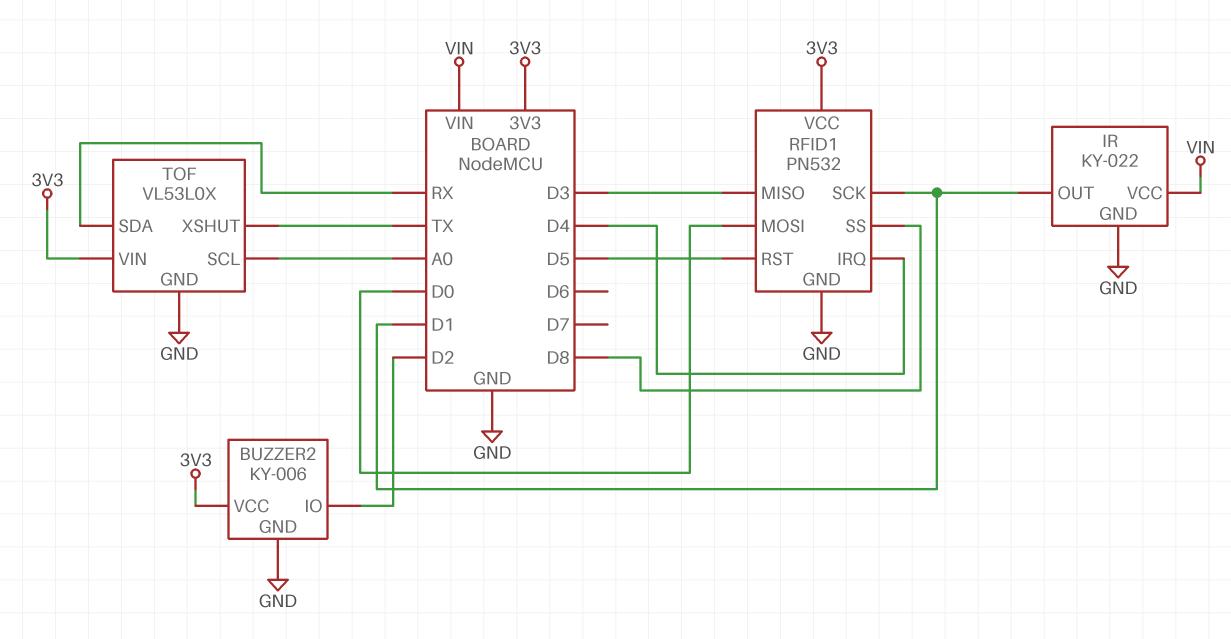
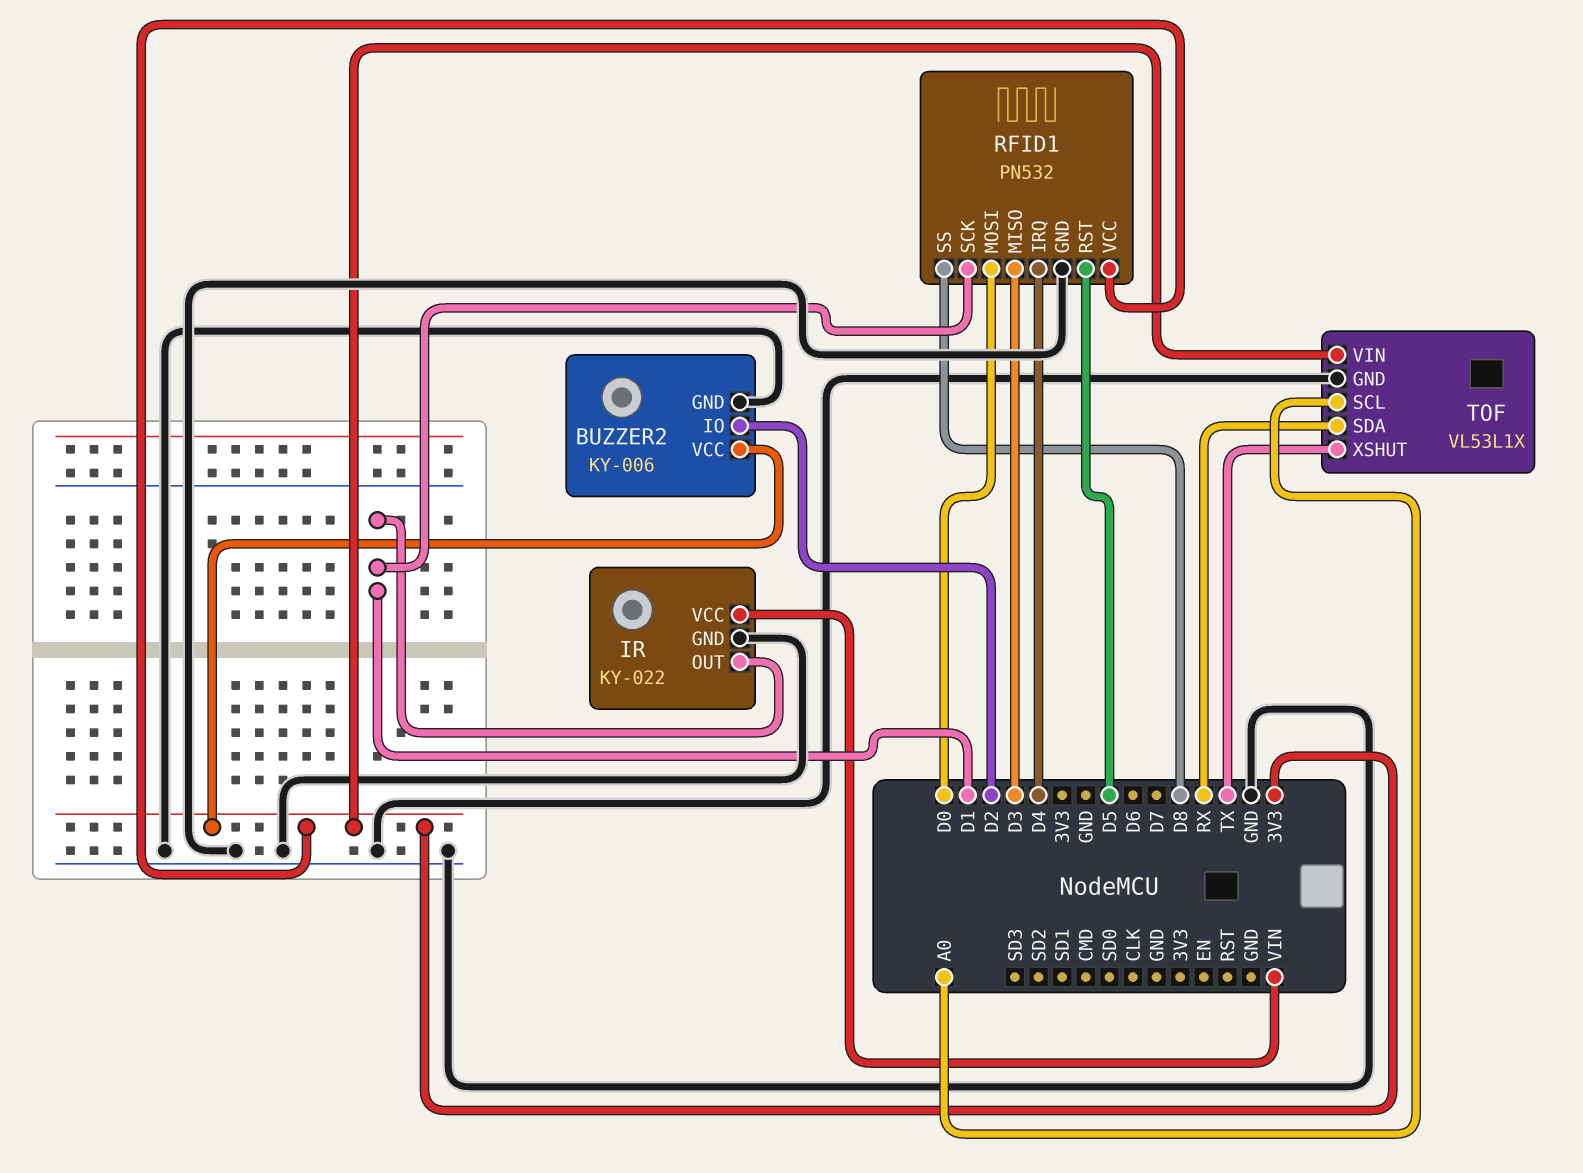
TOF: VL53L0X -> VL53L1X

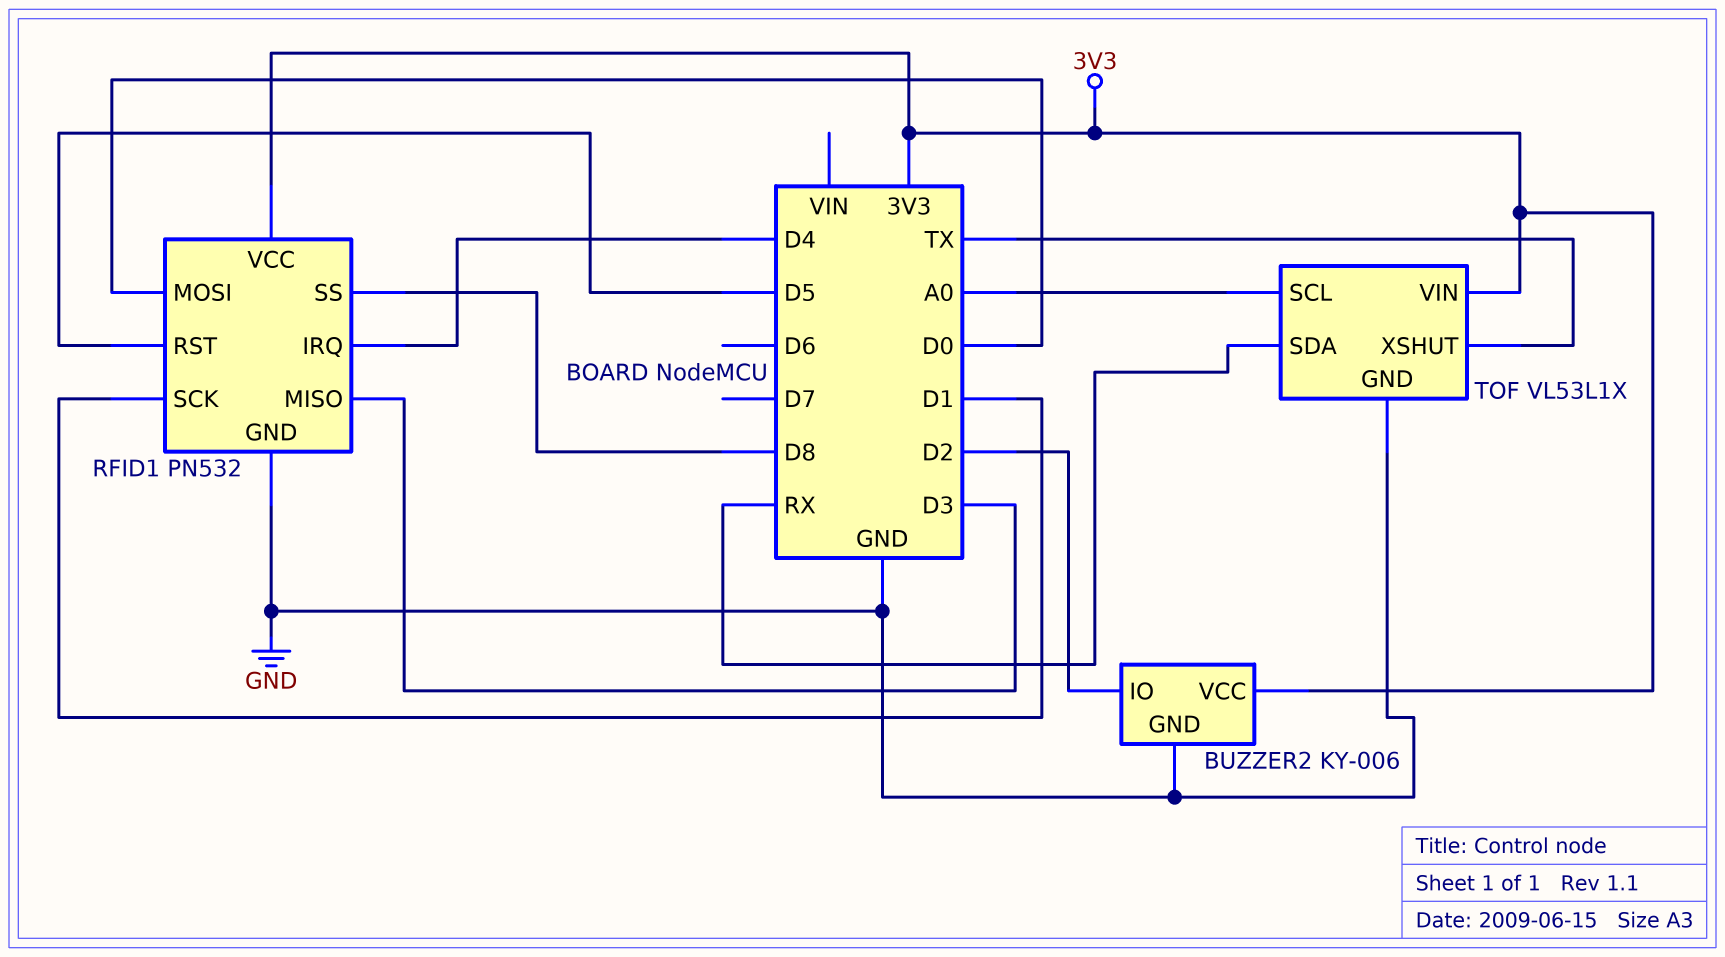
IR: KY-022 -> none
IR pin GND: GND -> none
IR pin OUT: D1 -> none
IR pin VCC: VIN -> none

